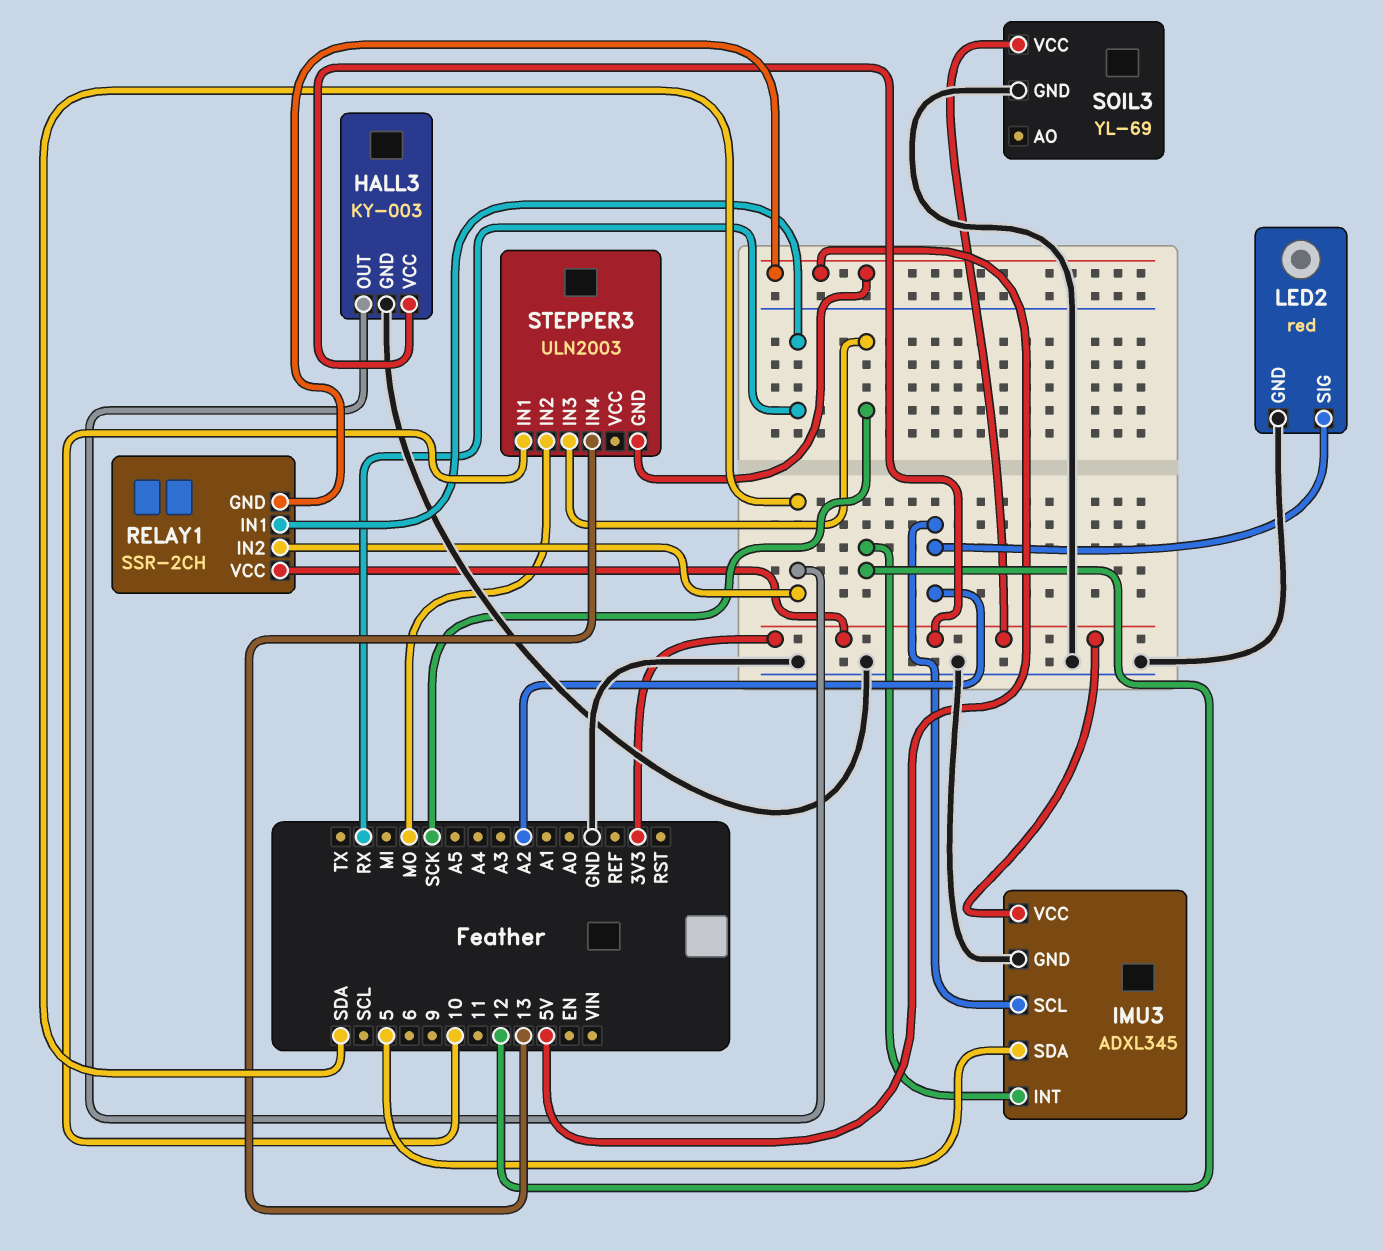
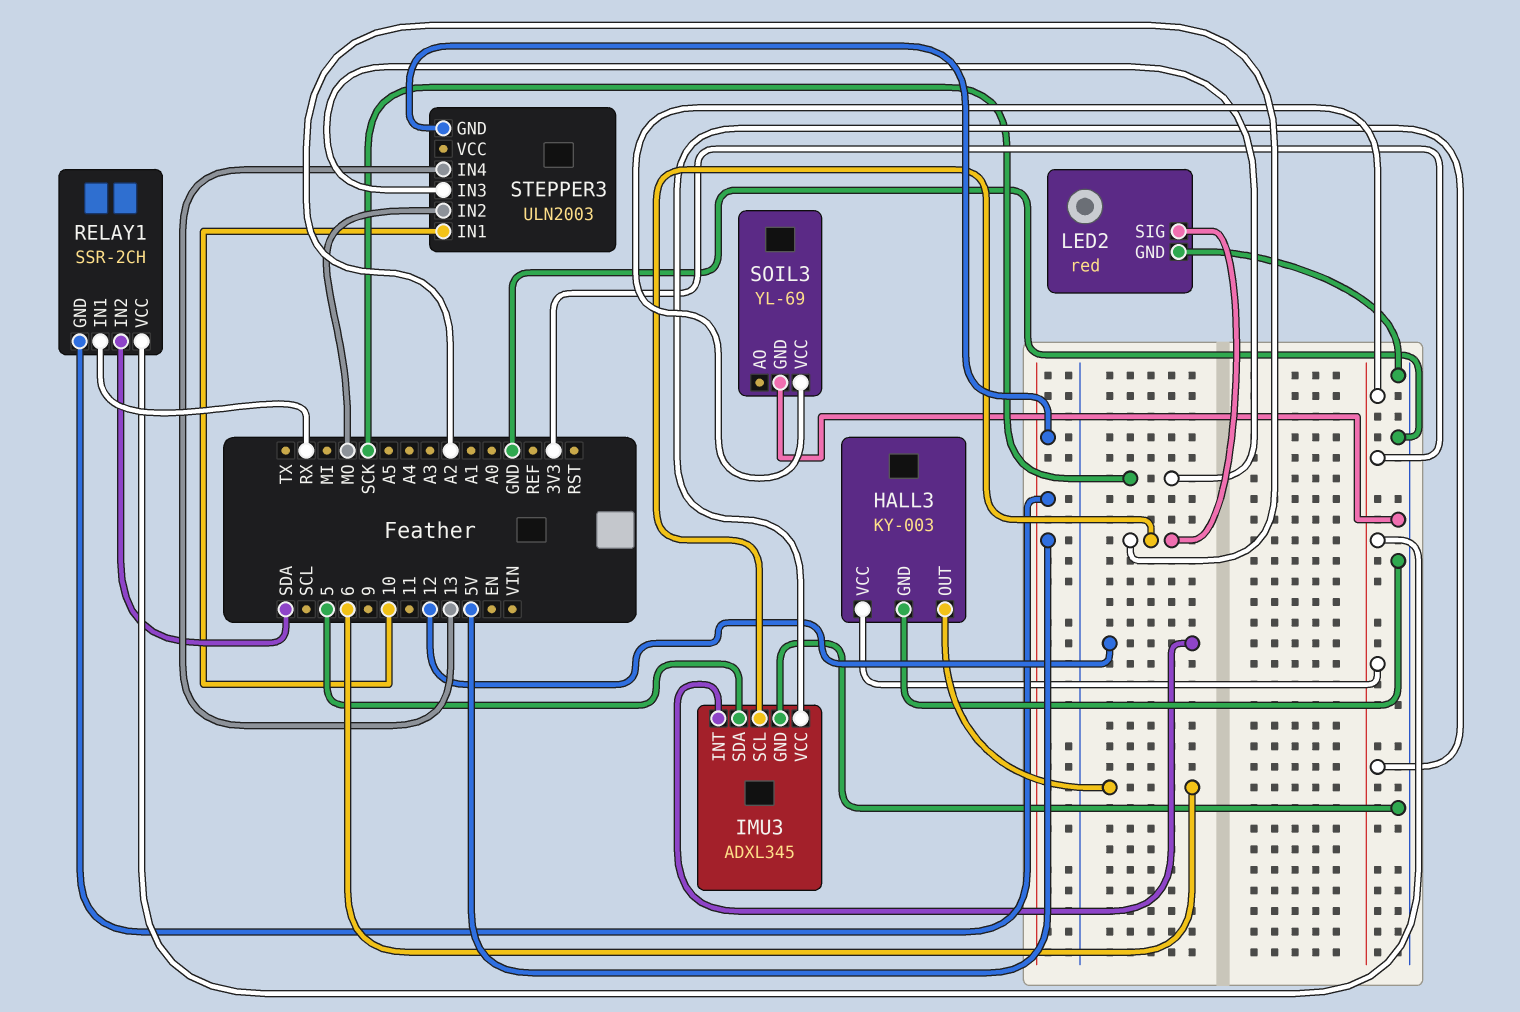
HALL3 pin OUT: SDA -> 6

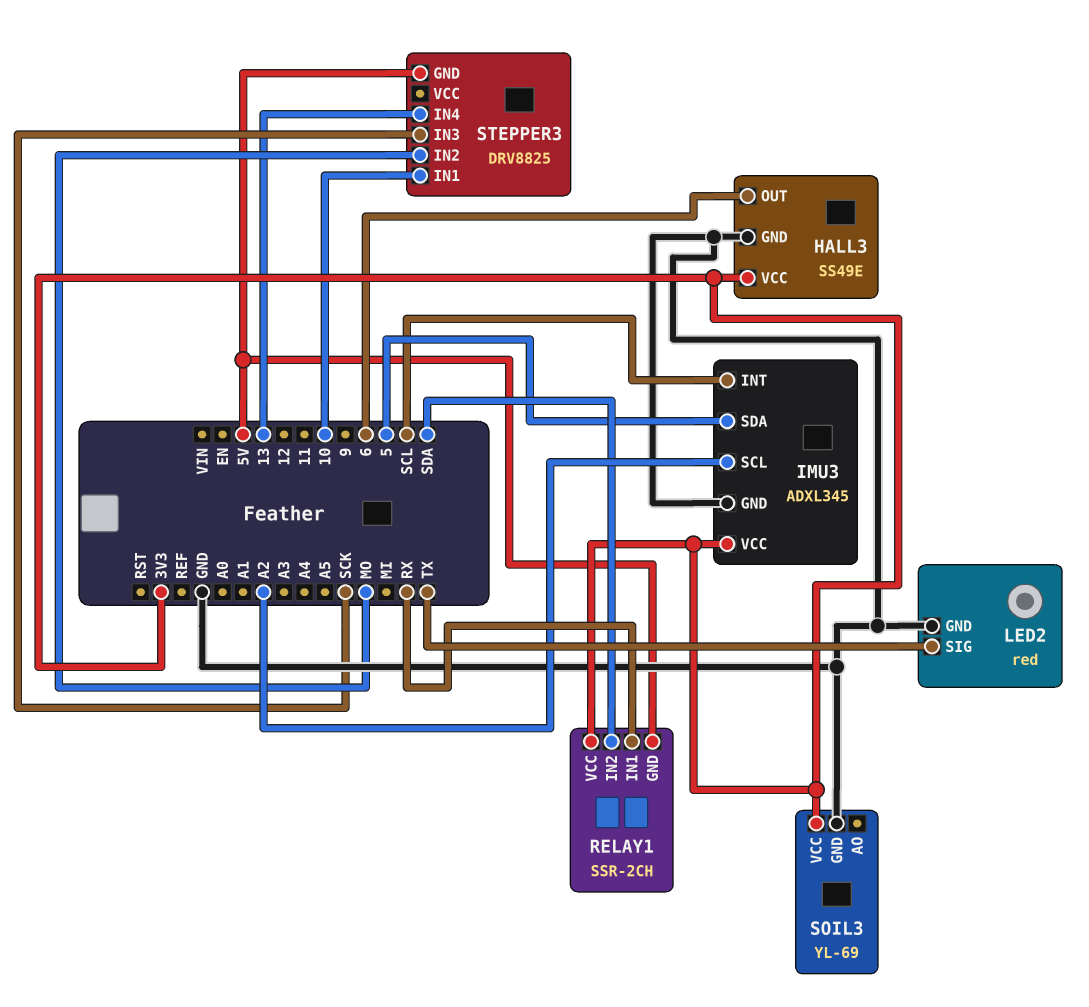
HALL3: KY-003 -> SS49E
IMU3 pin INT: 12 -> SCL
LED2 pin SIG: A2 -> TX
STEPPER3: ULN2003 -> DRV8825

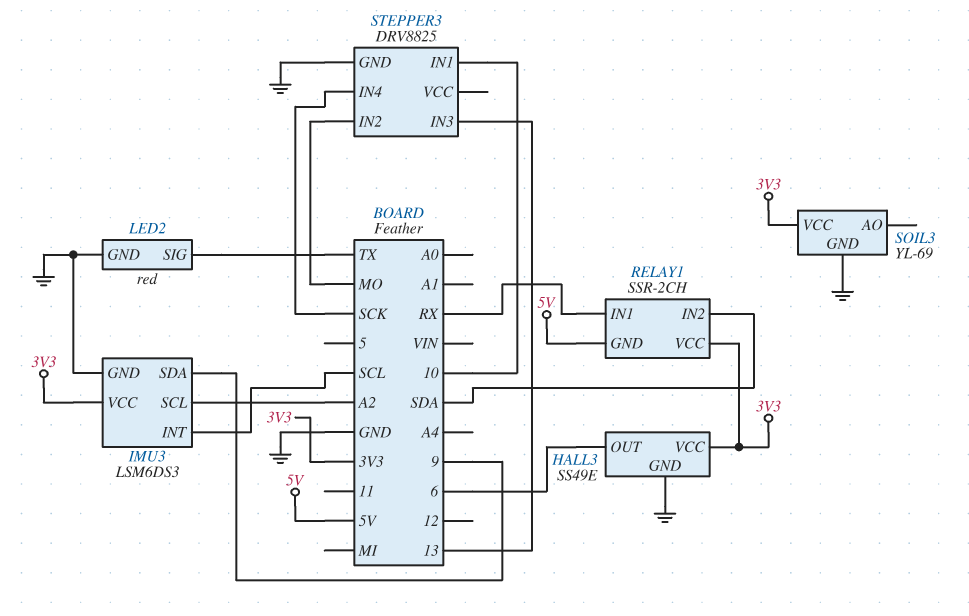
IMU3: ADXL345 -> LSM6DS3
IMU3 pin SDA: 5 -> 9
STEPPER3 pin GND: 5V -> GND
STEPPER3 pin IN3: SCK -> 13
STEPPER3 pin IN4: 13 -> SCK

